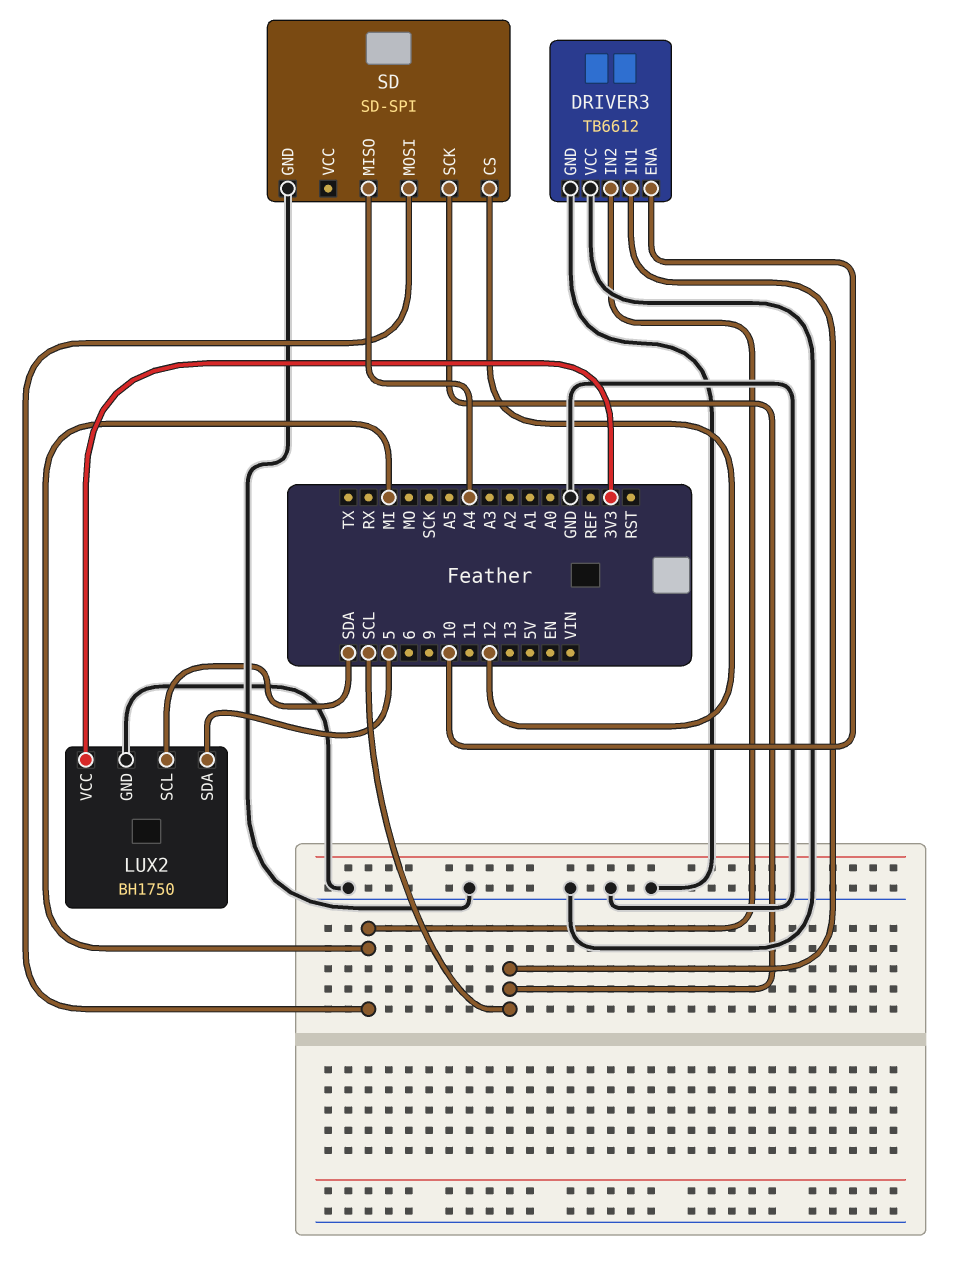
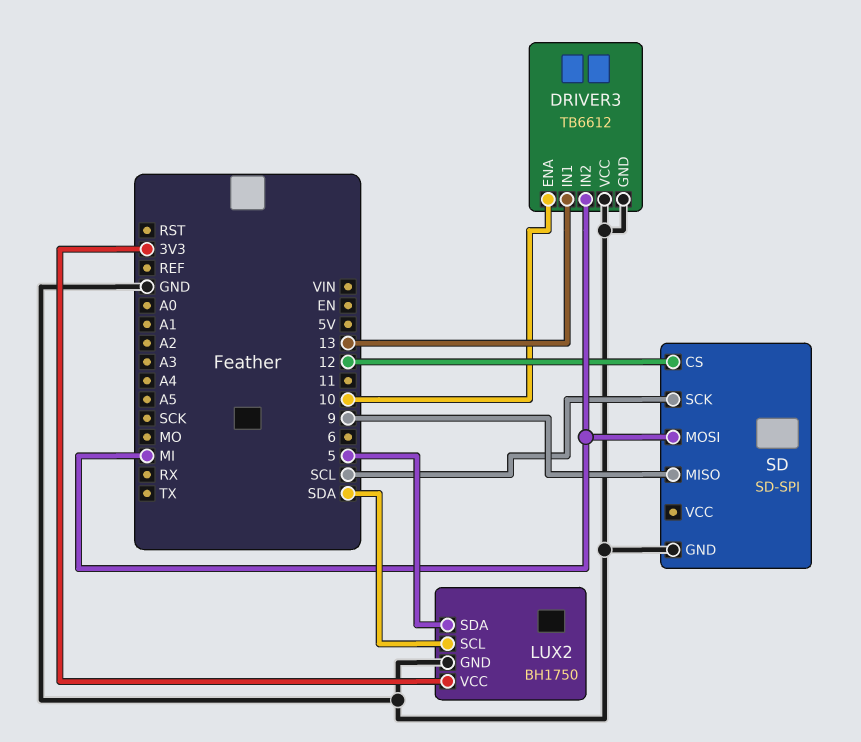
DRIVER3 pin IN1: SCL -> 13
SD pin MISO: A4 -> 9

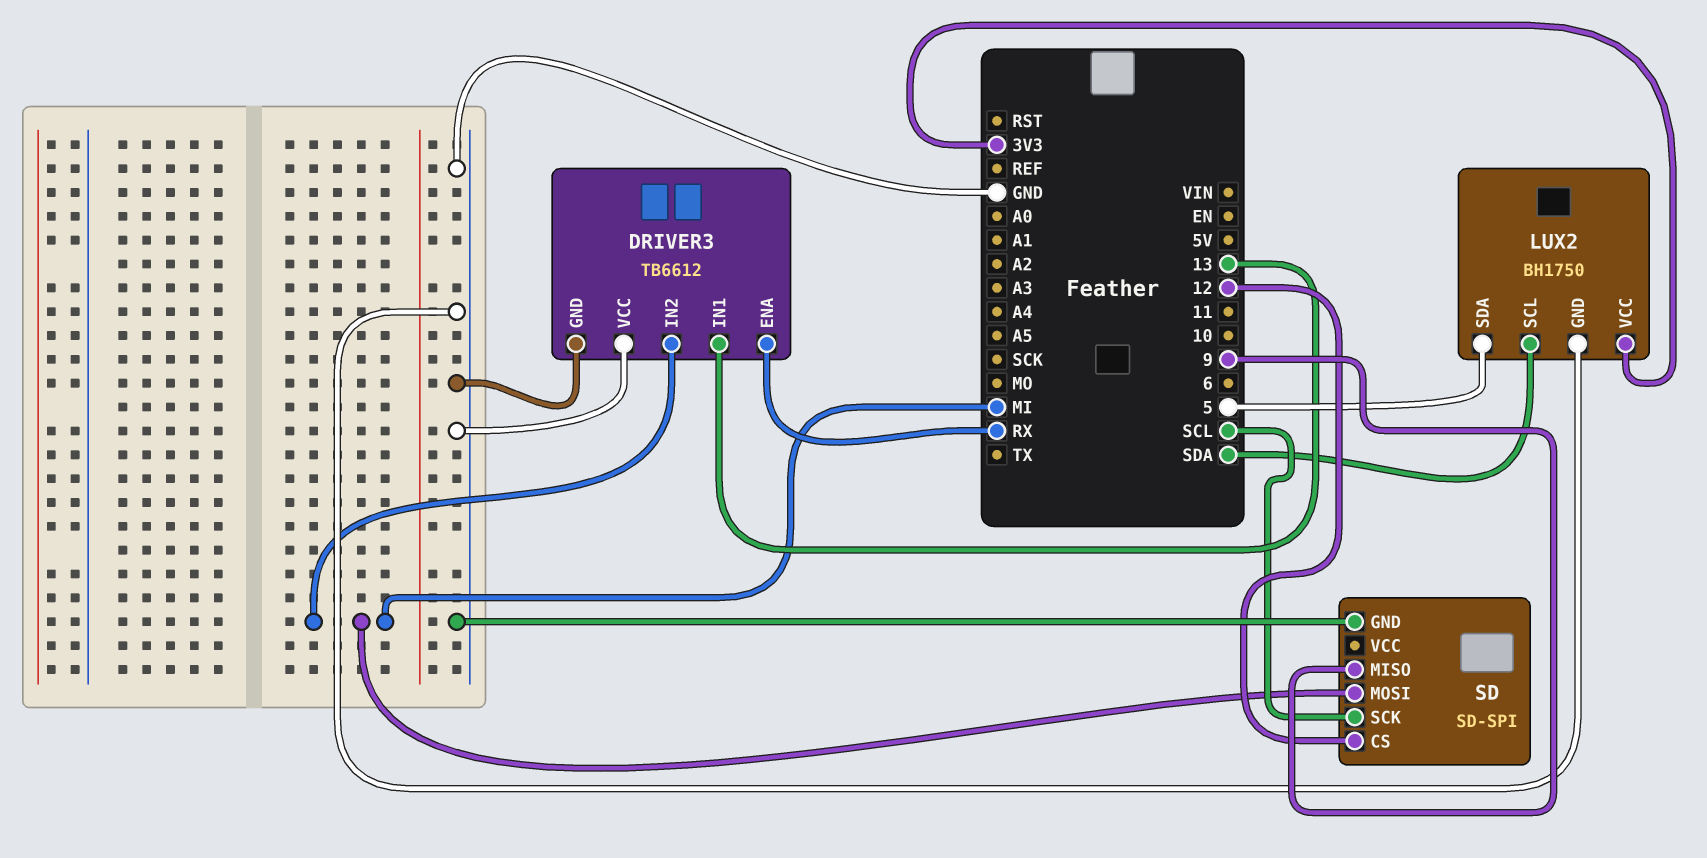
DRIVER3 pin ENA: 10 -> RX

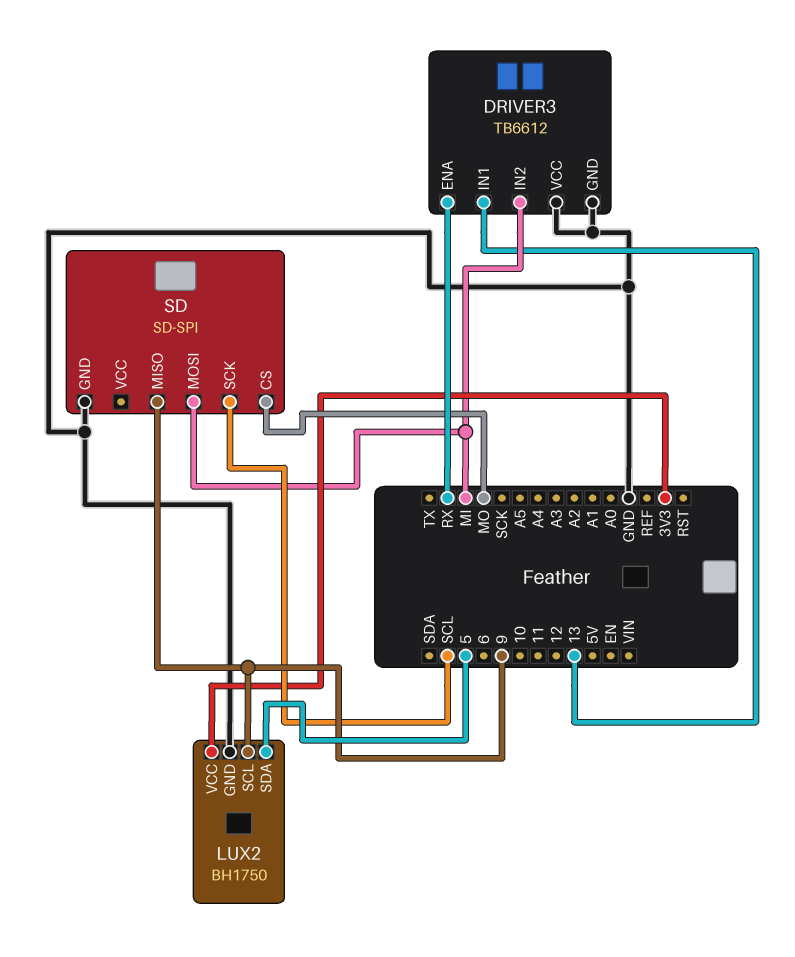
LUX2 pin SCL: SDA -> 9
SD pin CS: 12 -> MO

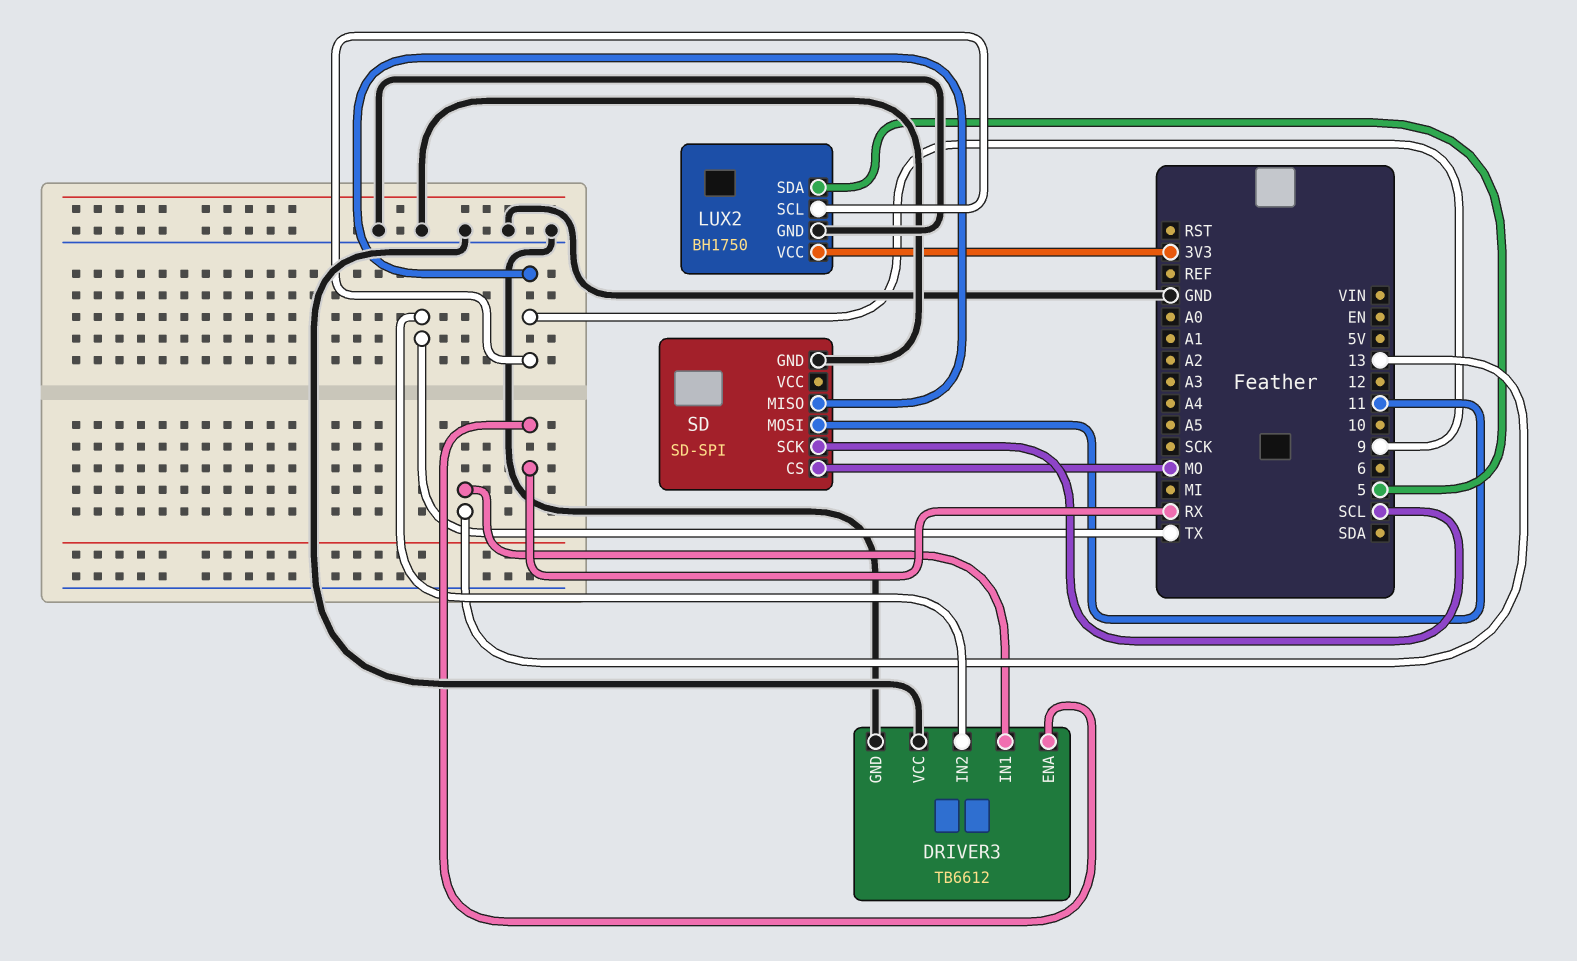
DRIVER3 pin IN2: MI -> TX
SD pin MOSI: MI -> 11

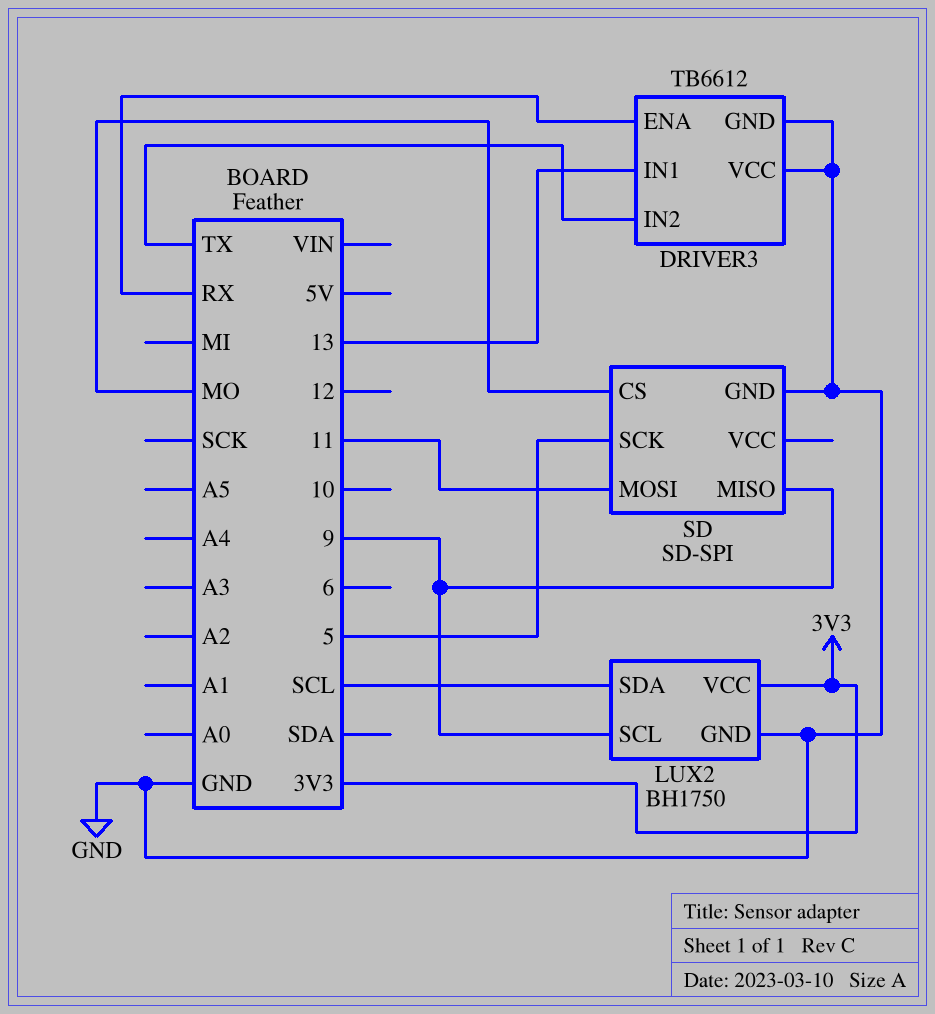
LUX2 pin SDA: 5 -> SCL
SD pin SCK: SCL -> 5

